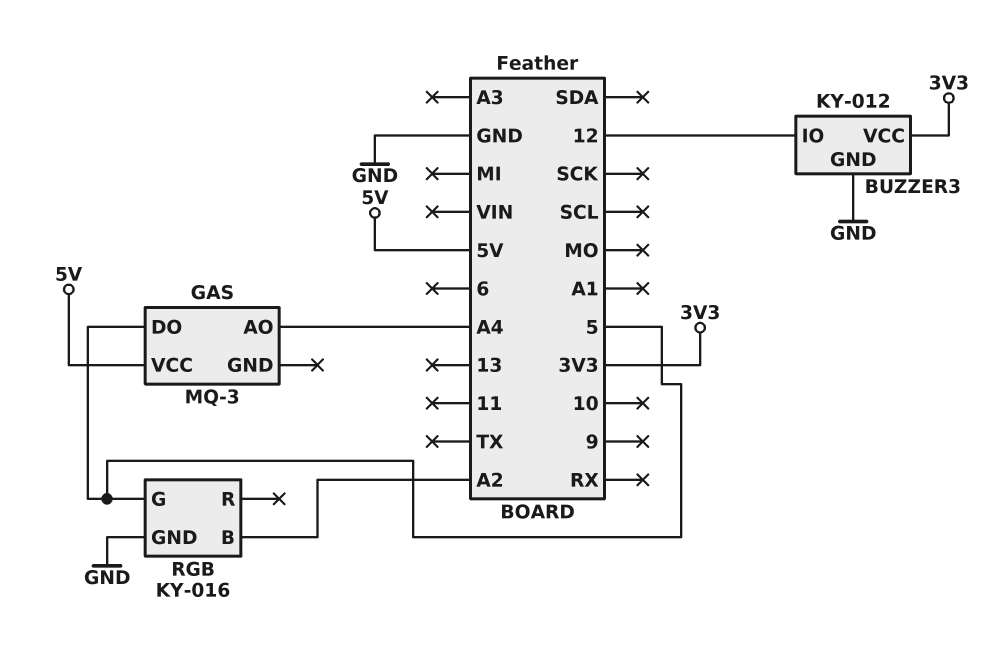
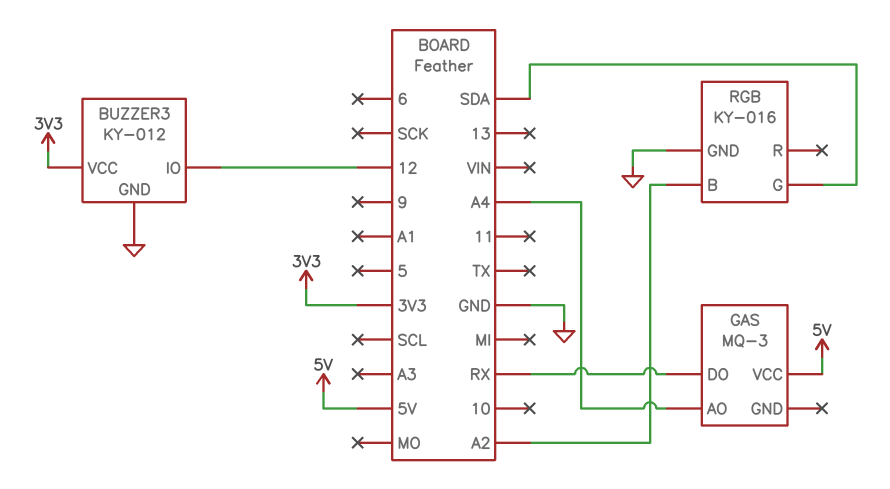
GAS pin DO: 5 -> RX
RGB pin G: 5 -> SDA

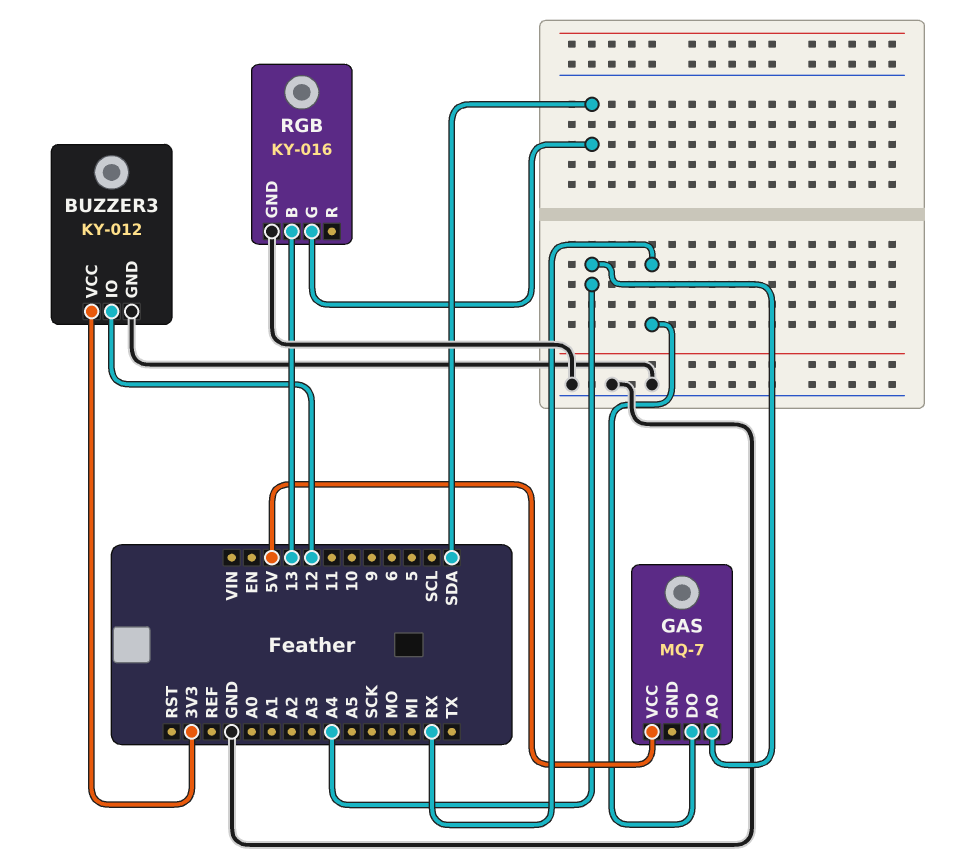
GAS: MQ-3 -> MQ-7
RGB pin B: A2 -> 13

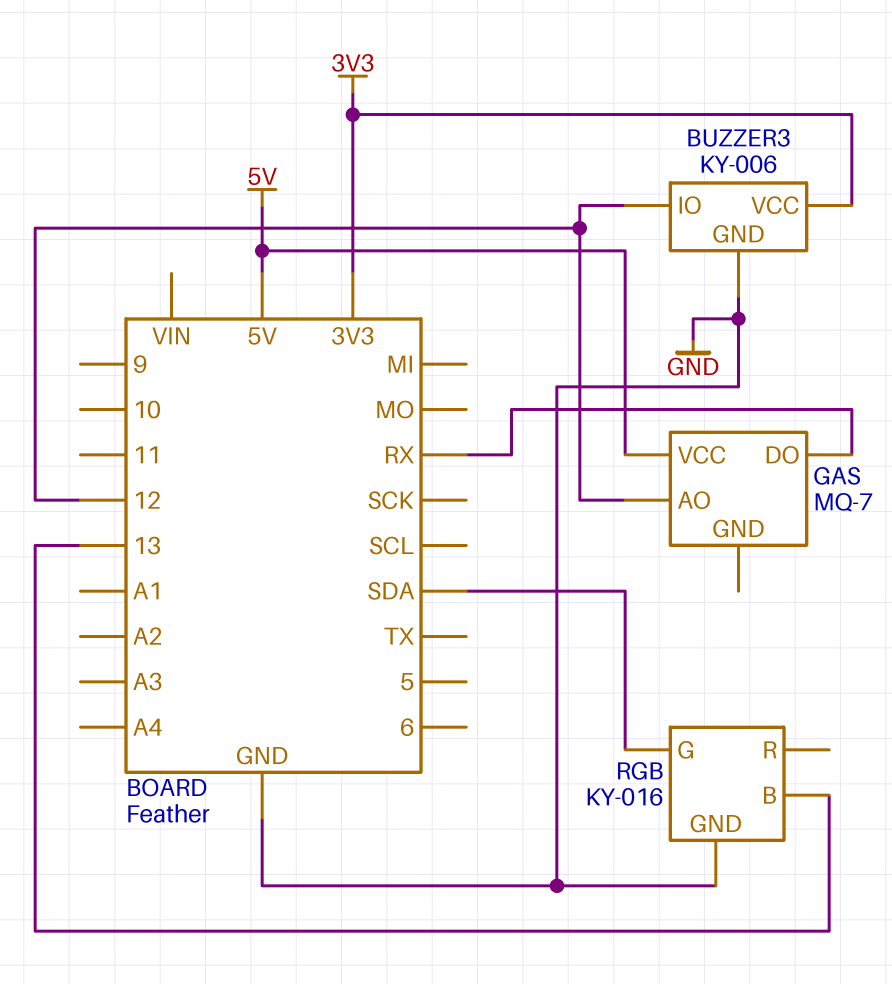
BUZZER3: KY-012 -> KY-006
GAS pin AO: A4 -> 12

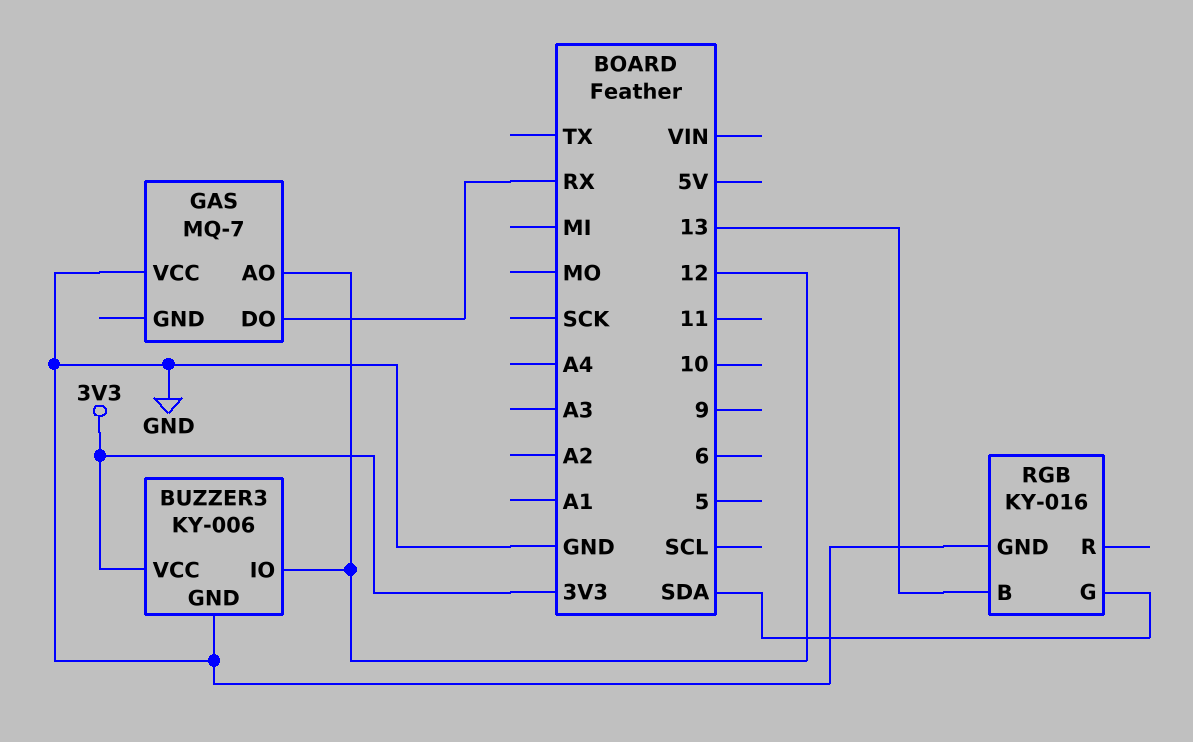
GAS pin VCC: 5V -> GND

